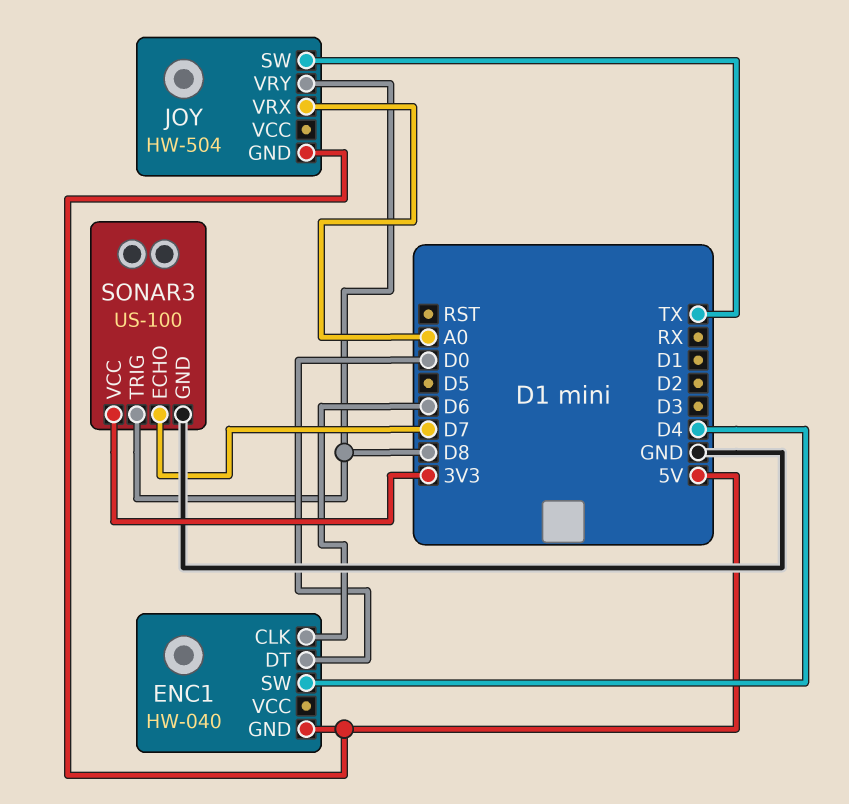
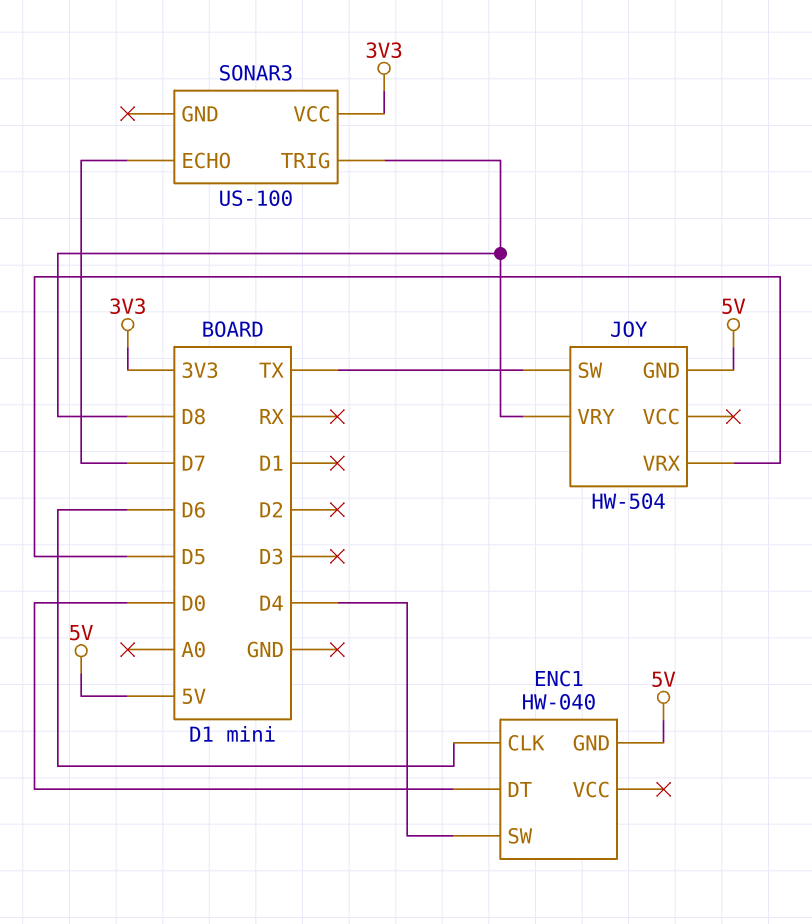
JOY pin VRX: A0 -> D5
SONAR3 pin GND: GND -> none

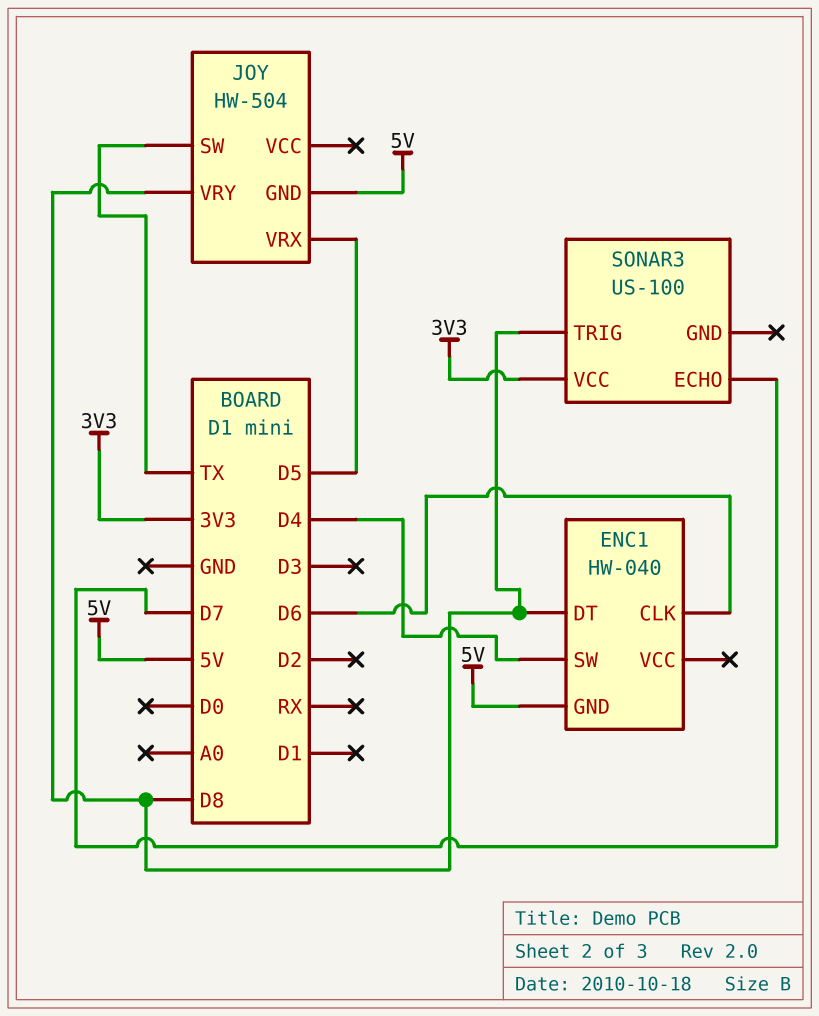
ENC1 pin DT: D0 -> D8

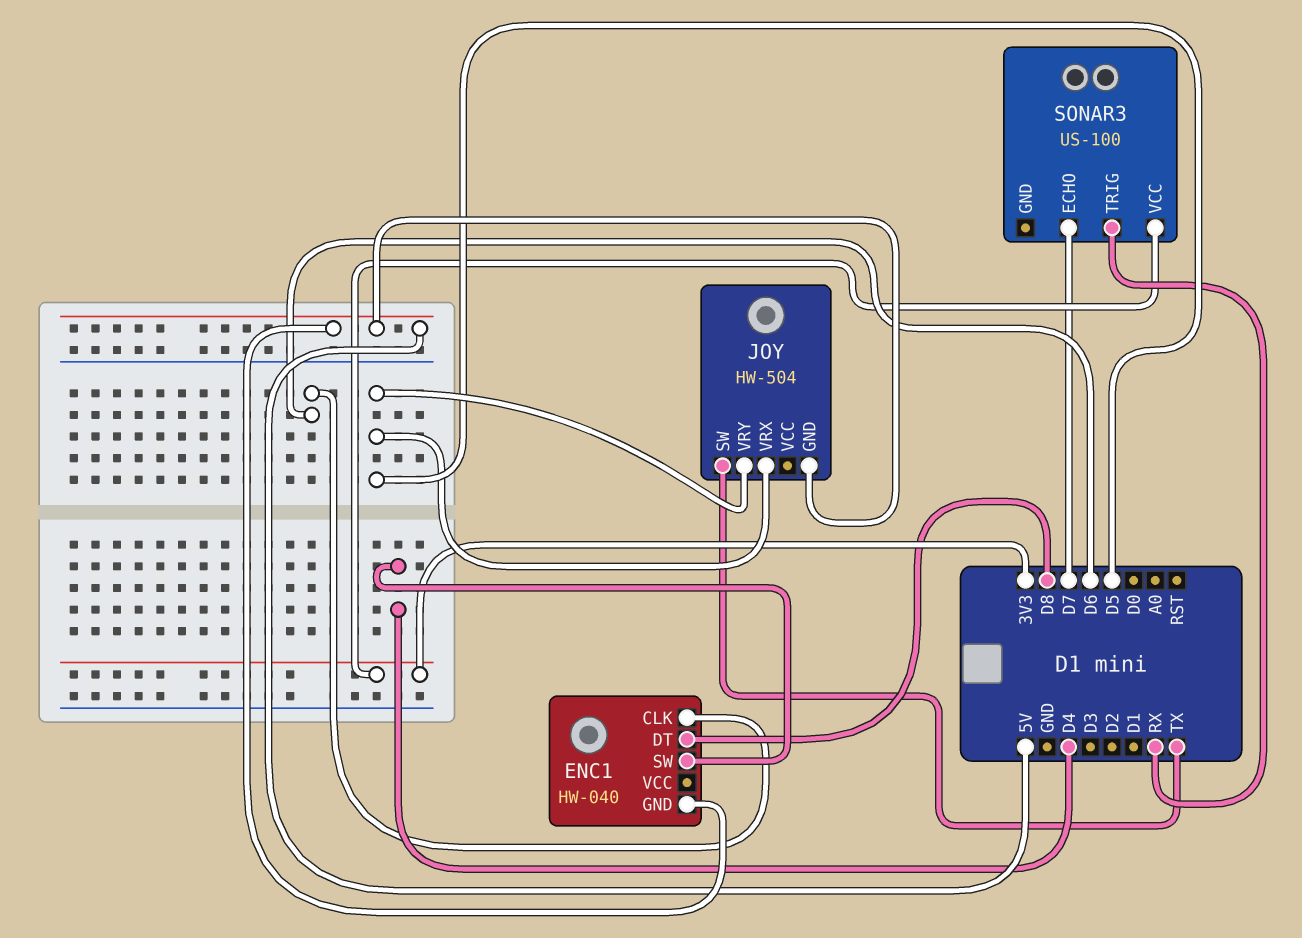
JOY pin VRY: D8 -> D5
SONAR3 pin TRIG: D8 -> RX

